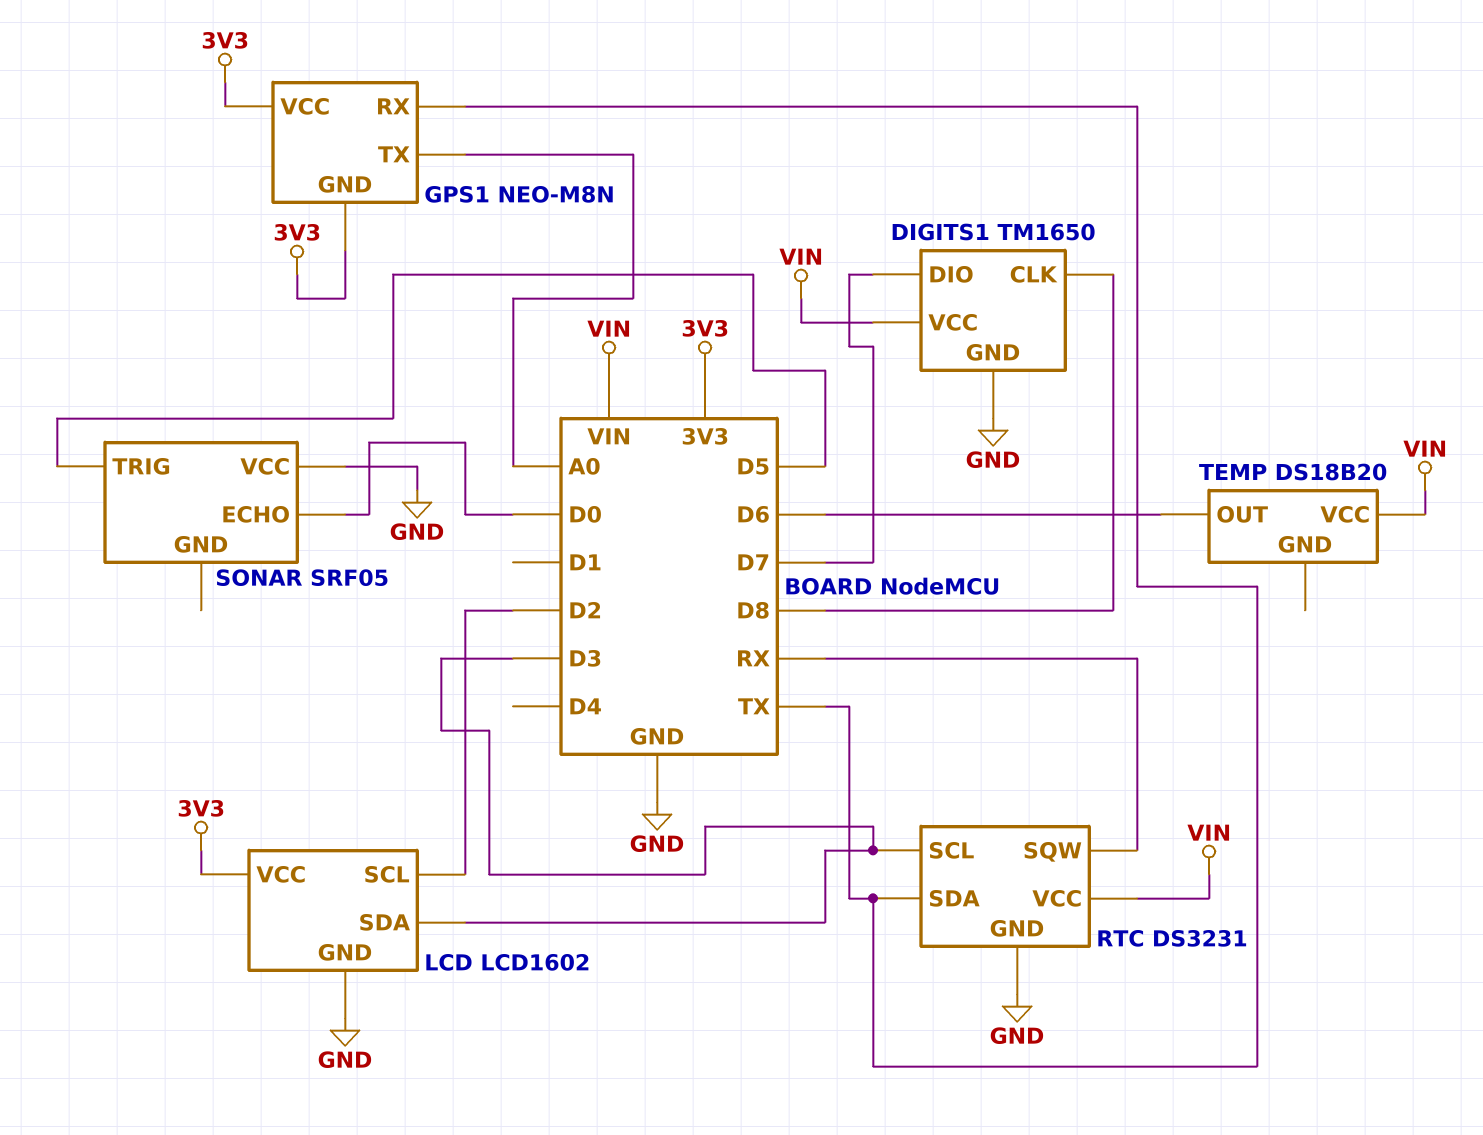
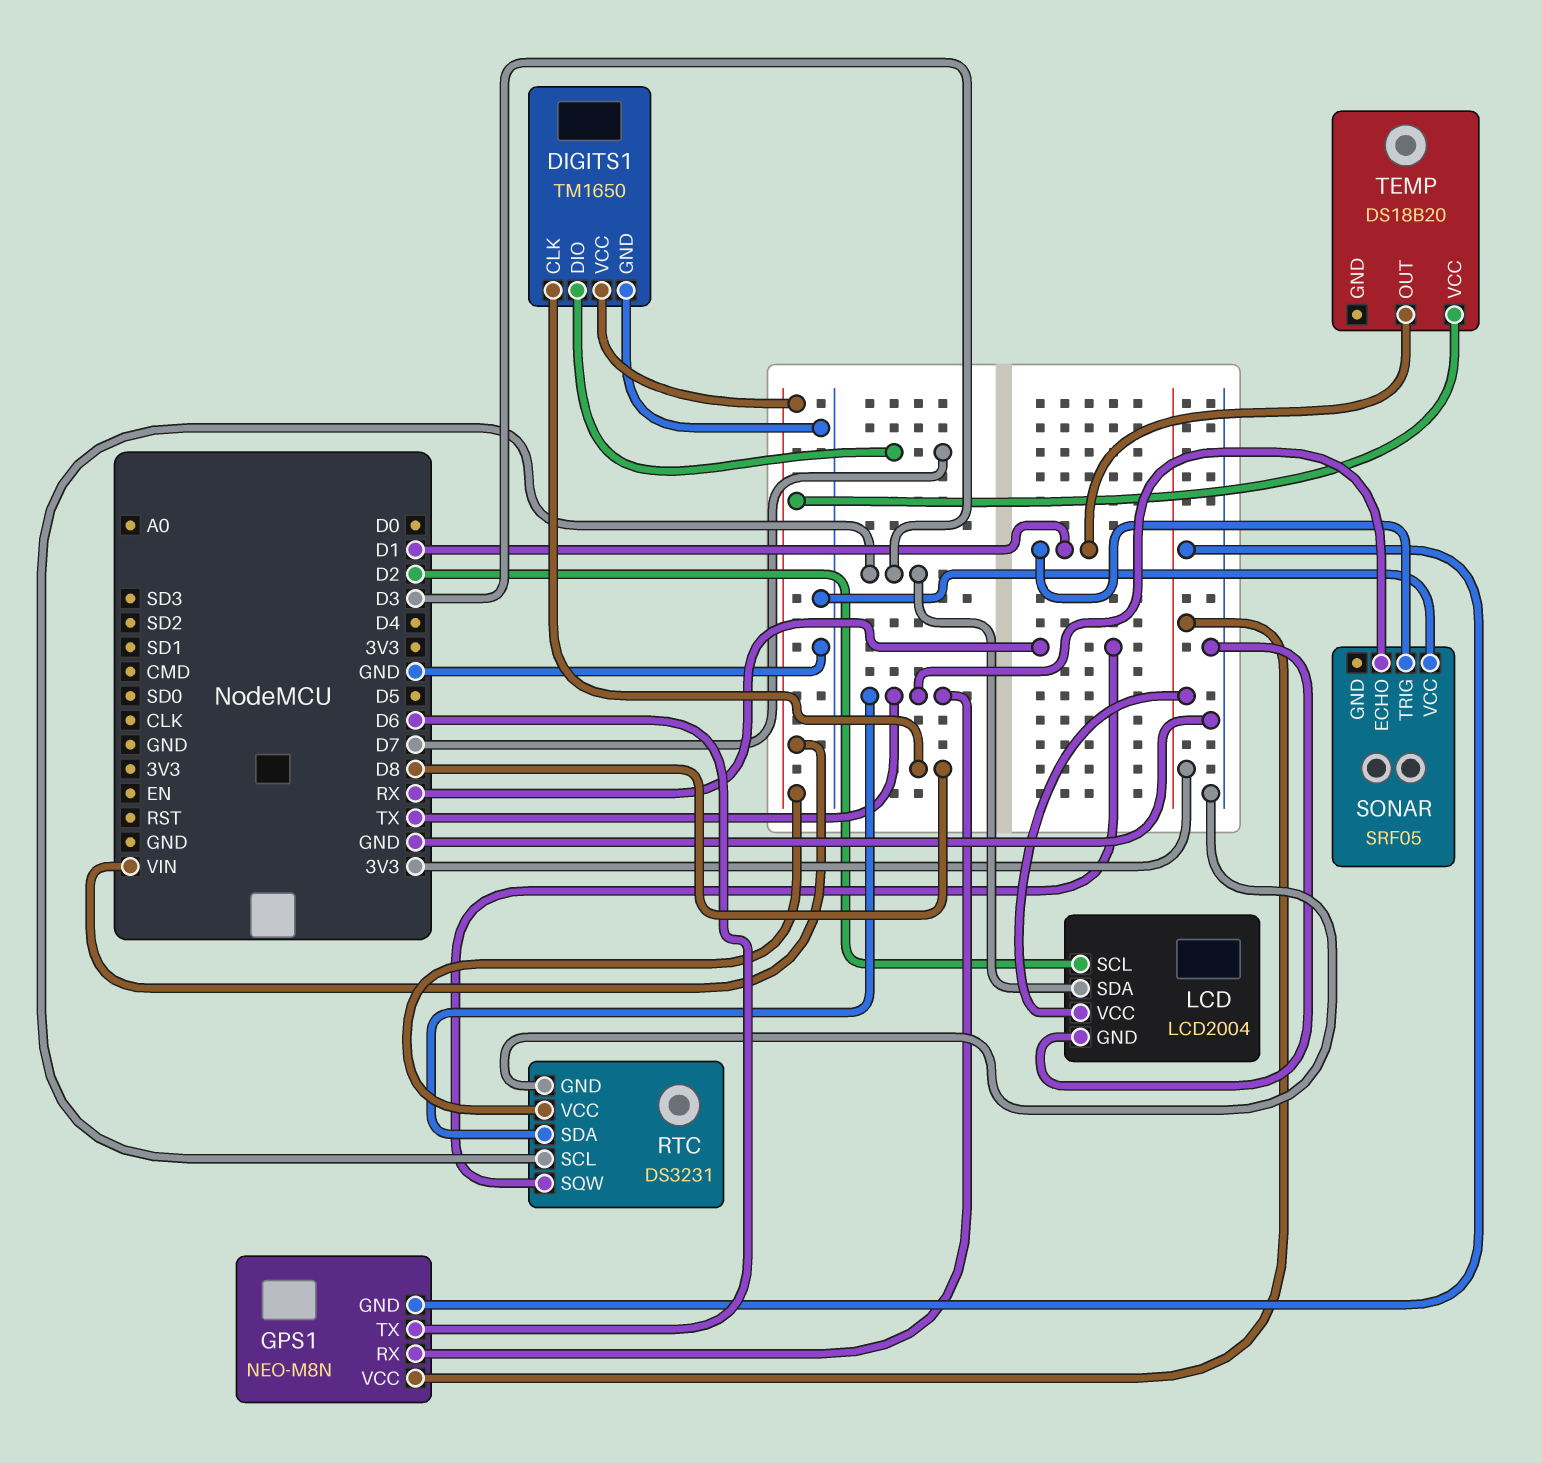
GPS1 pin TX: A0 -> D6
LCD: LCD1602 -> LCD2004
SONAR pin ECHO: D0 -> TX
SONAR pin TRIG: D5 -> D1
TEMP pin OUT: D6 -> D1

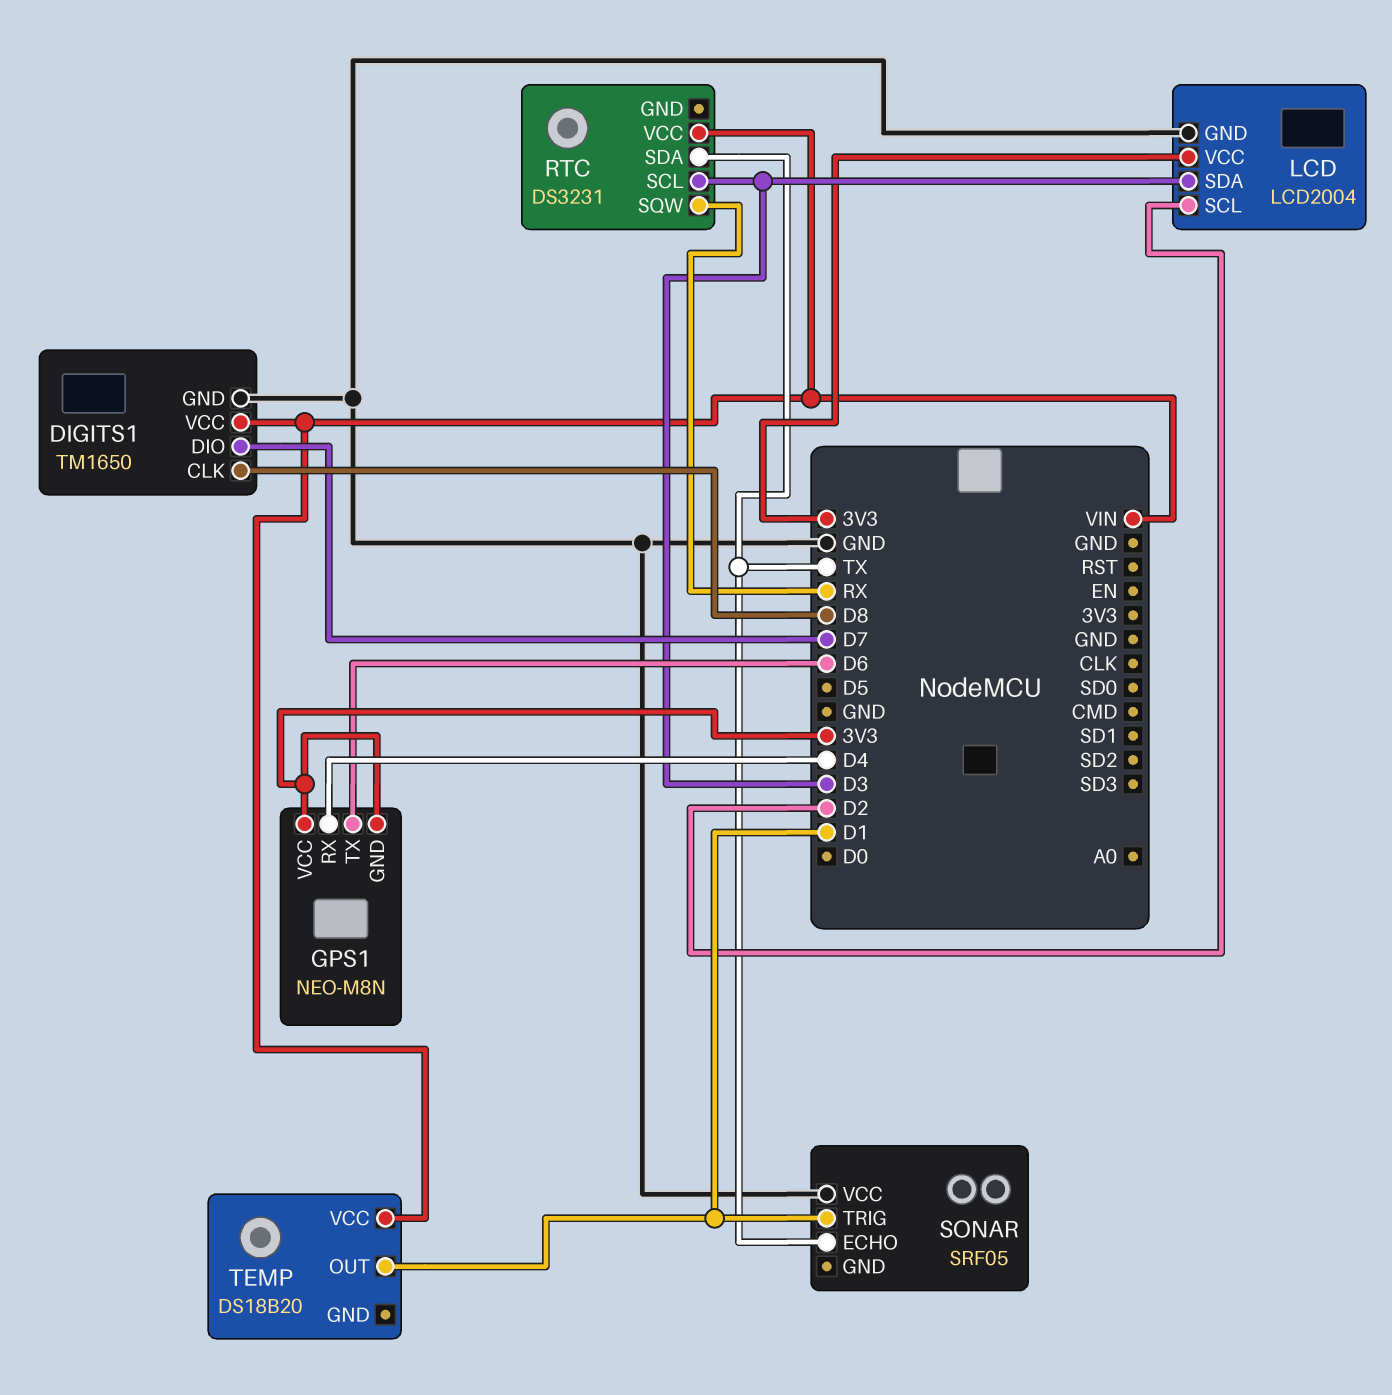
GPS1 pin RX: TX -> D4
RTC pin GND: GND -> none

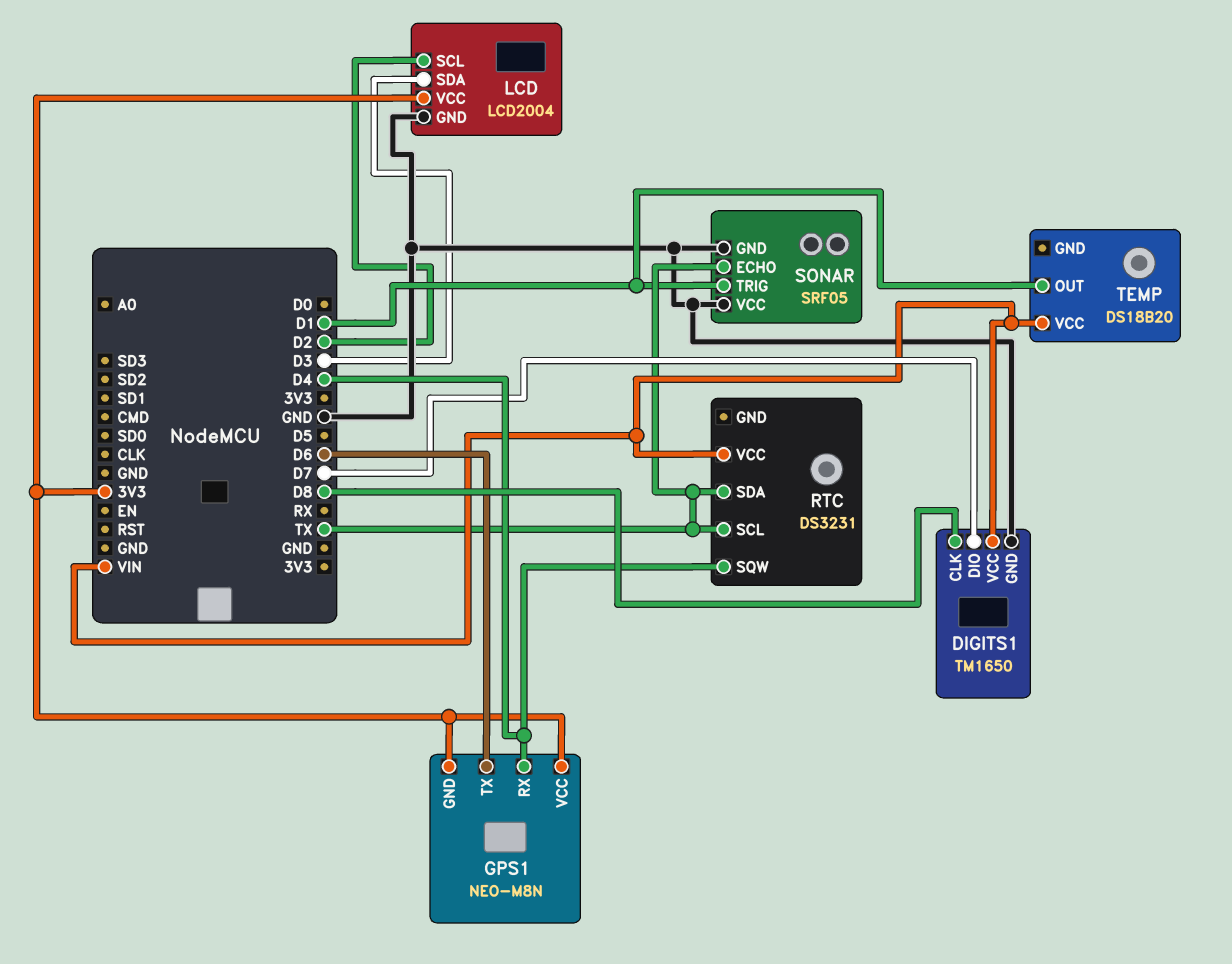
RTC pin SCL: D3 -> TX
RTC pin SQW: RX -> D4
SONAR pin GND: none -> GND

